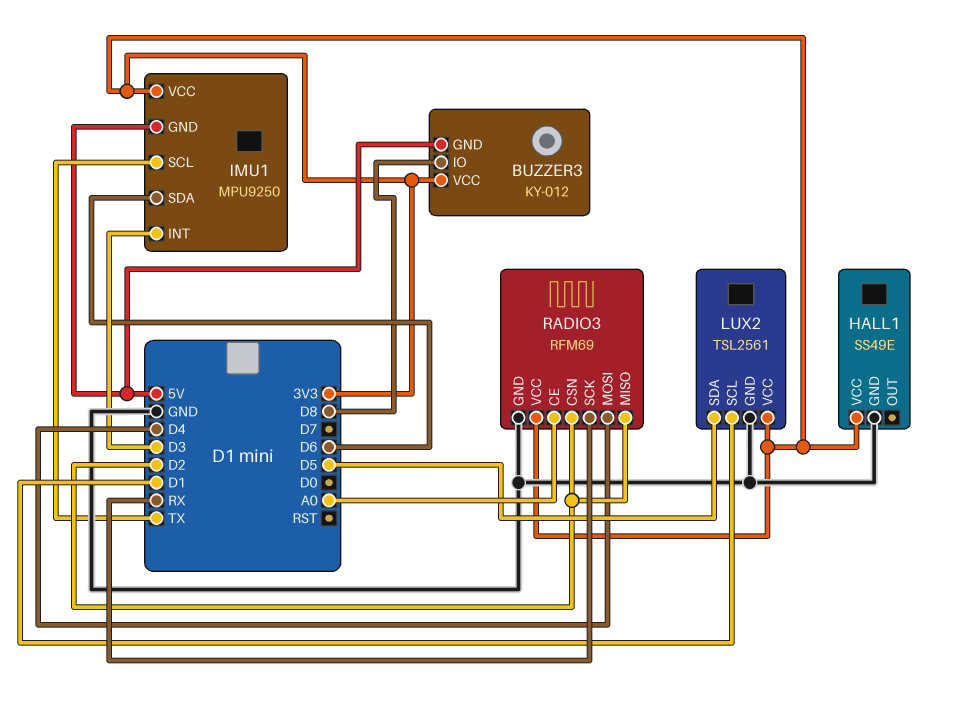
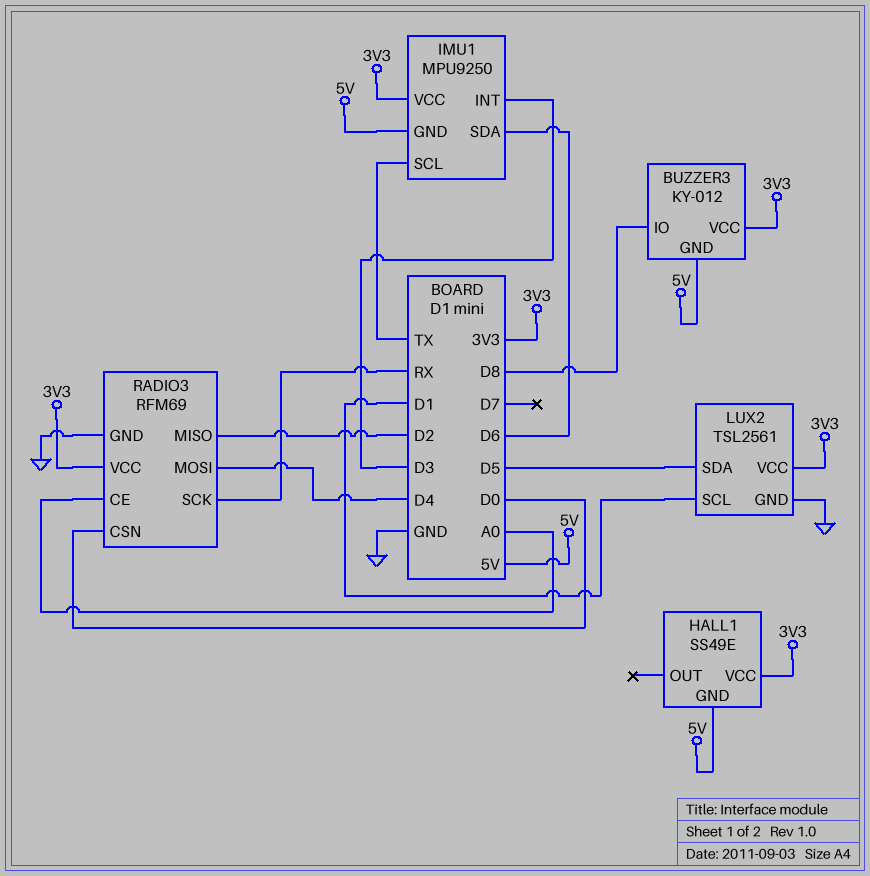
HALL1 pin GND: GND -> 5V
RADIO3 pin CSN: D2 -> D0

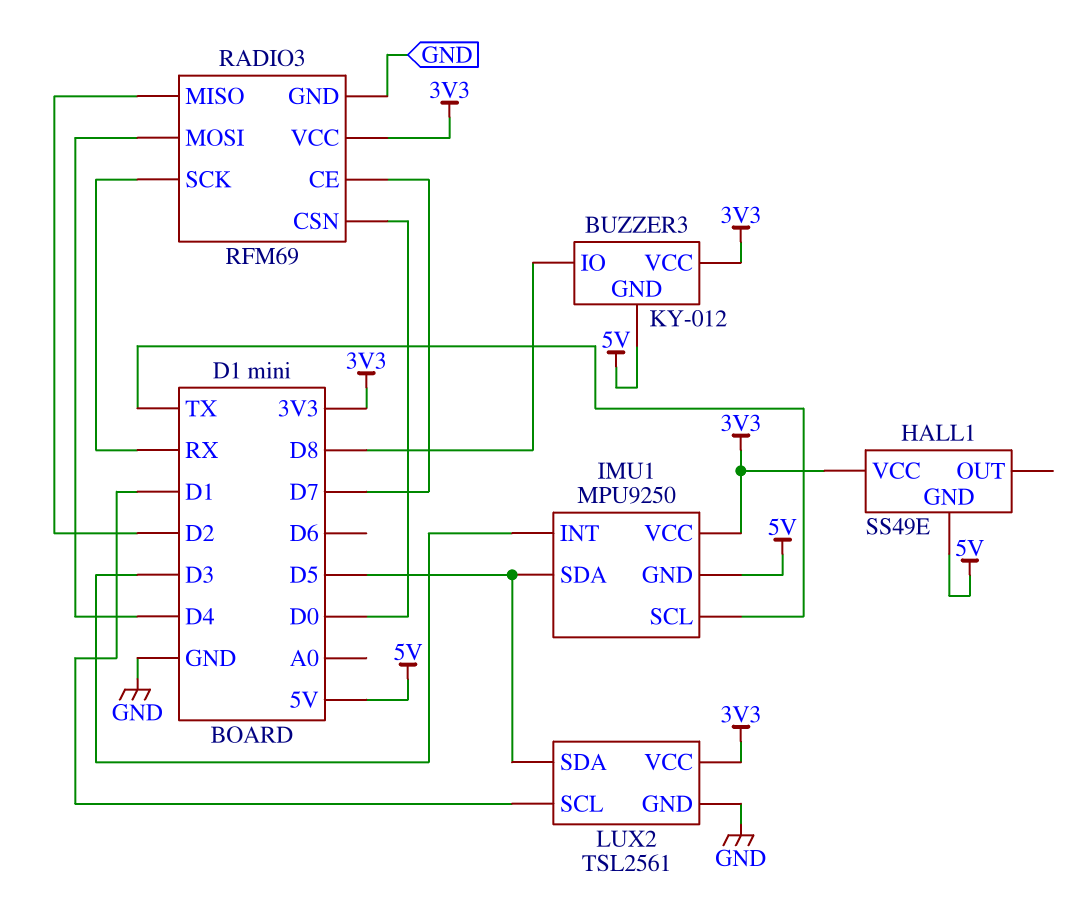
IMU1 pin SDA: D6 -> D5
RADIO3 pin CE: A0 -> D7

